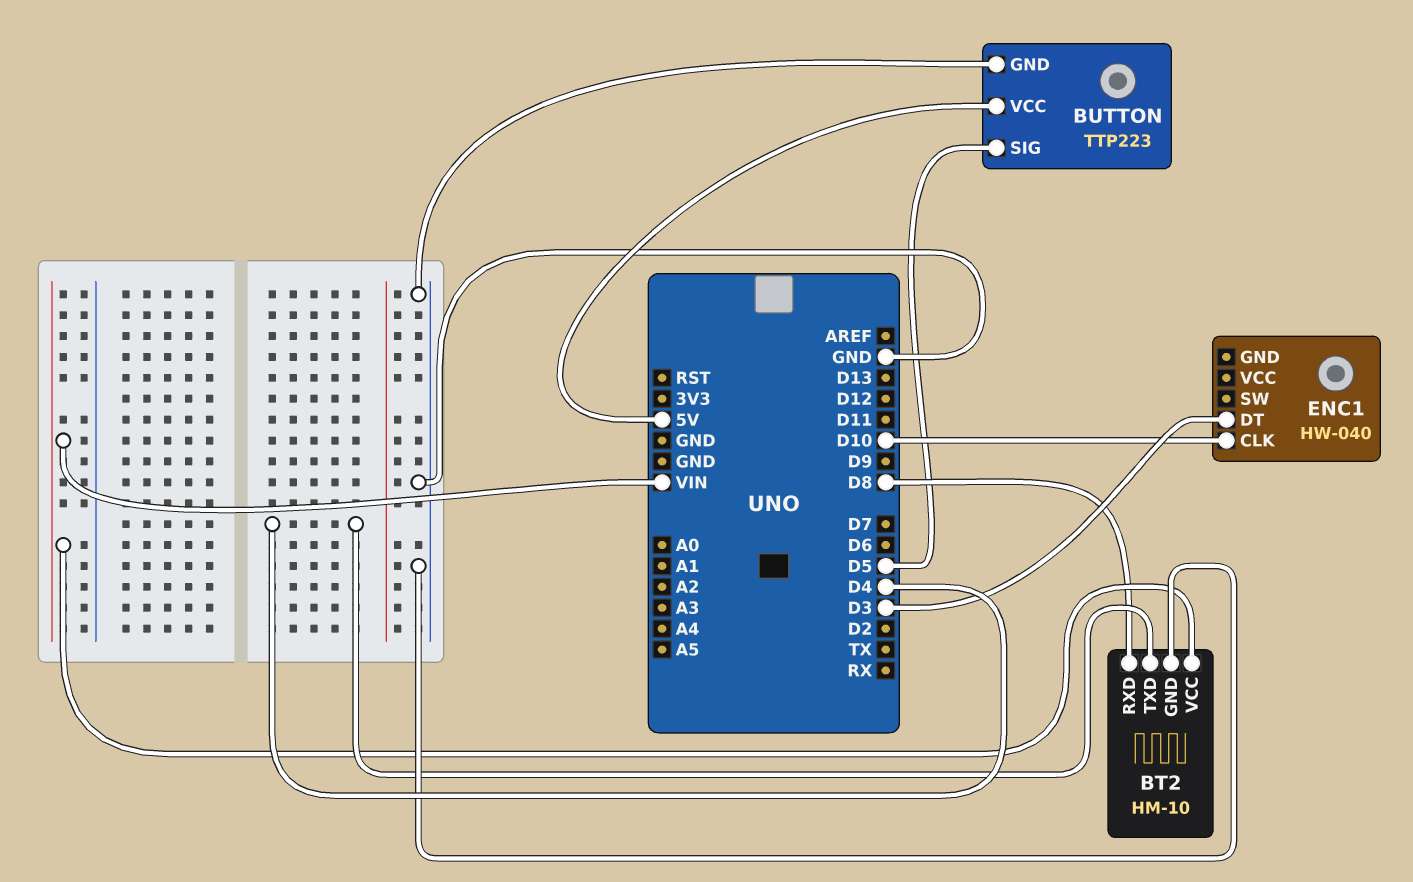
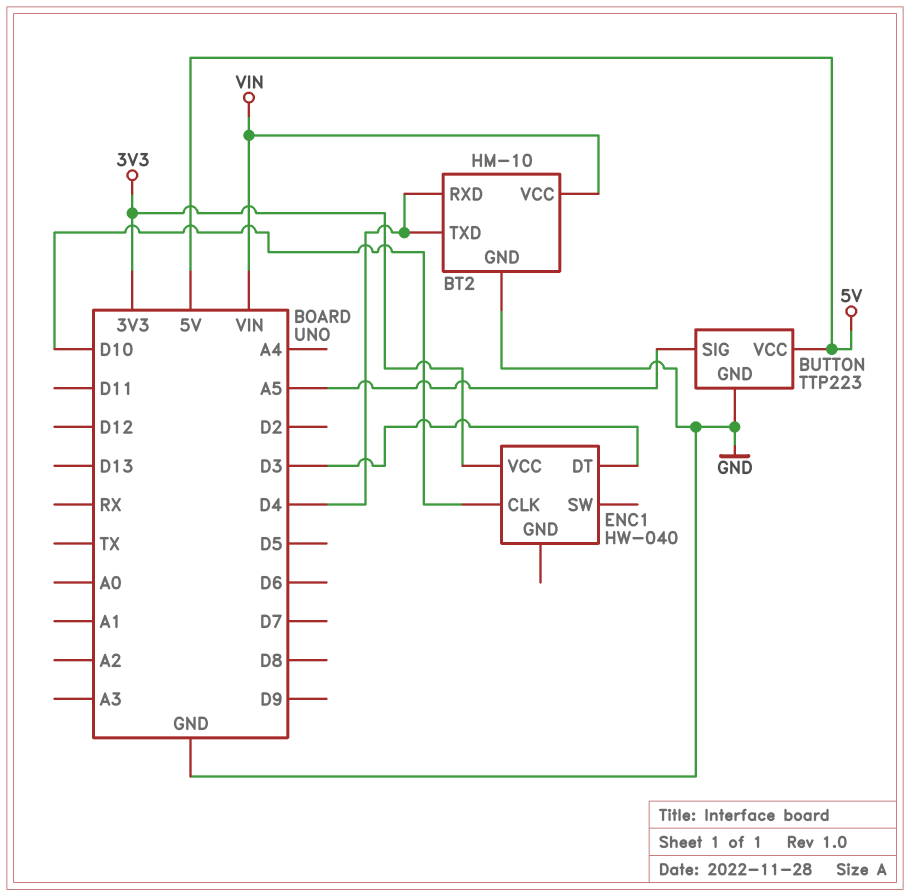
BT2 pin RXD: D8 -> D4
BUTTON pin SIG: D5 -> A5
ENC1 pin VCC: none -> 3V3

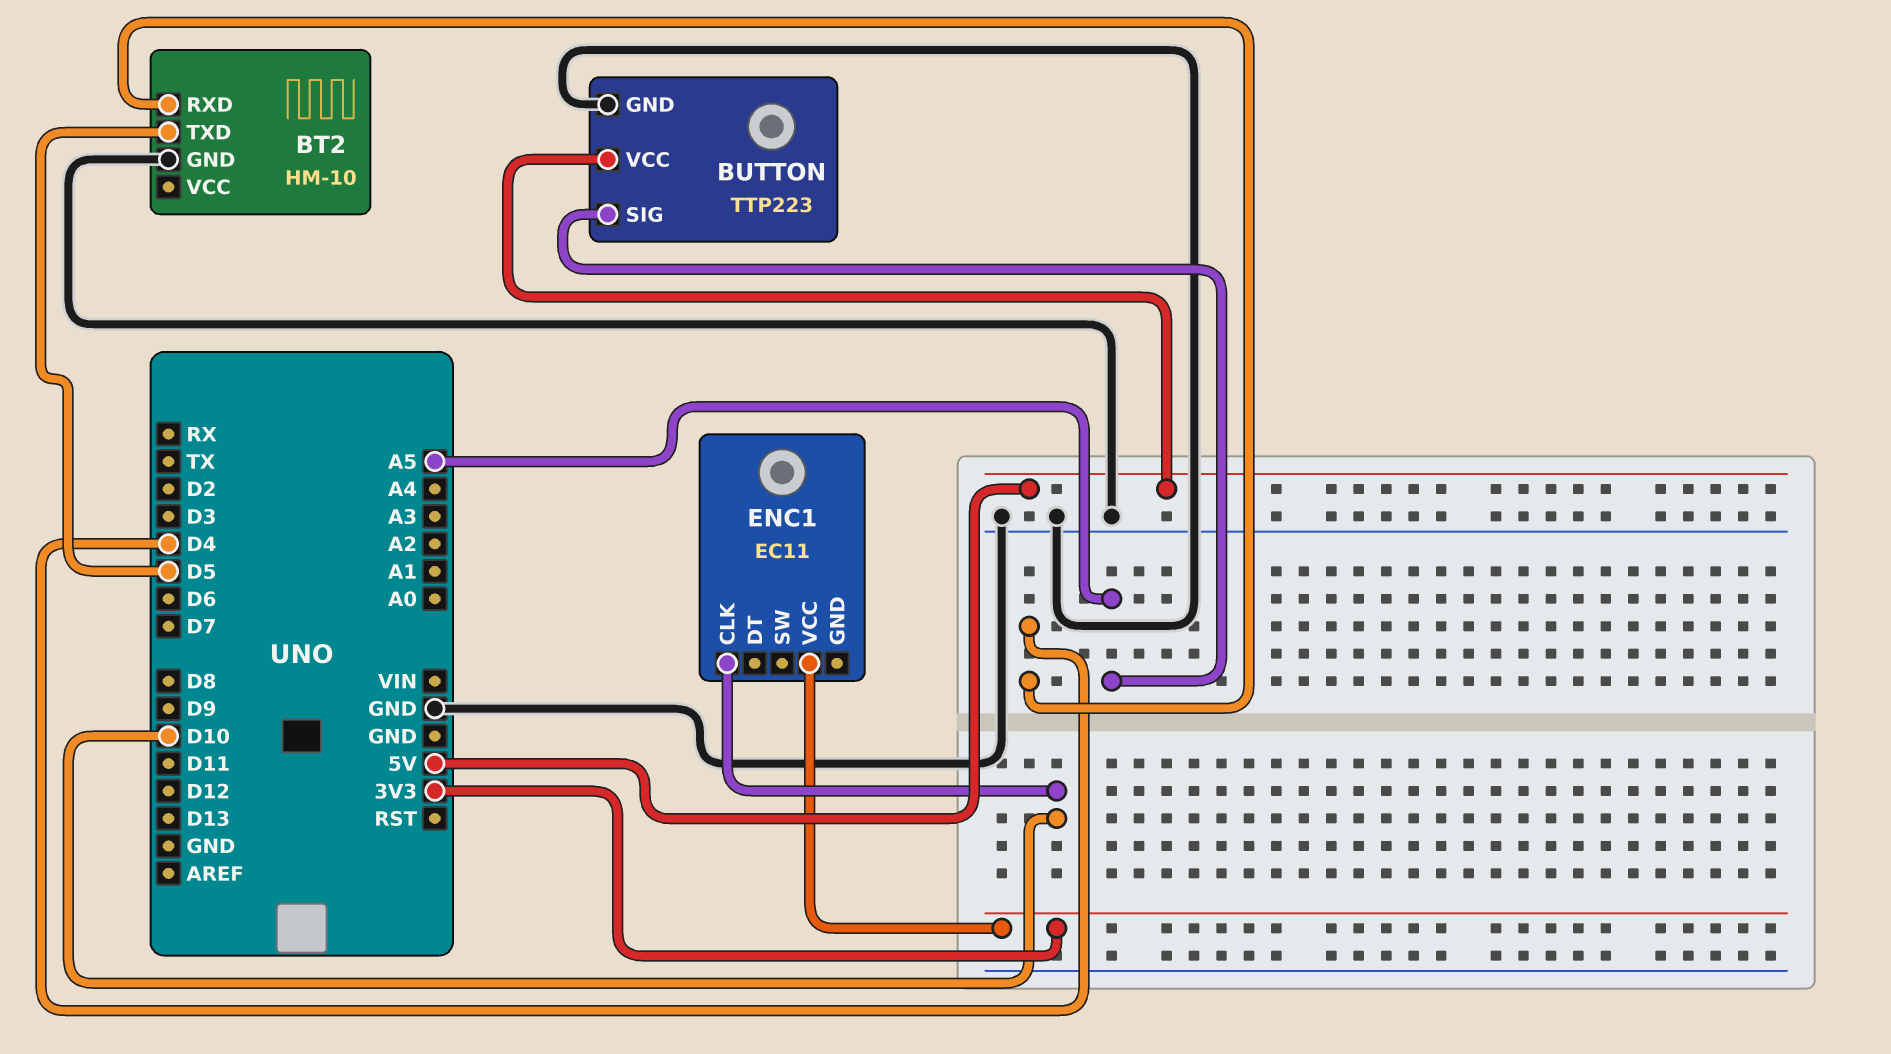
BT2 pin TXD: D4 -> D5
BT2 pin VCC: VIN -> none
ENC1: HW-040 -> EC11
ENC1 pin DT: D3 -> none

